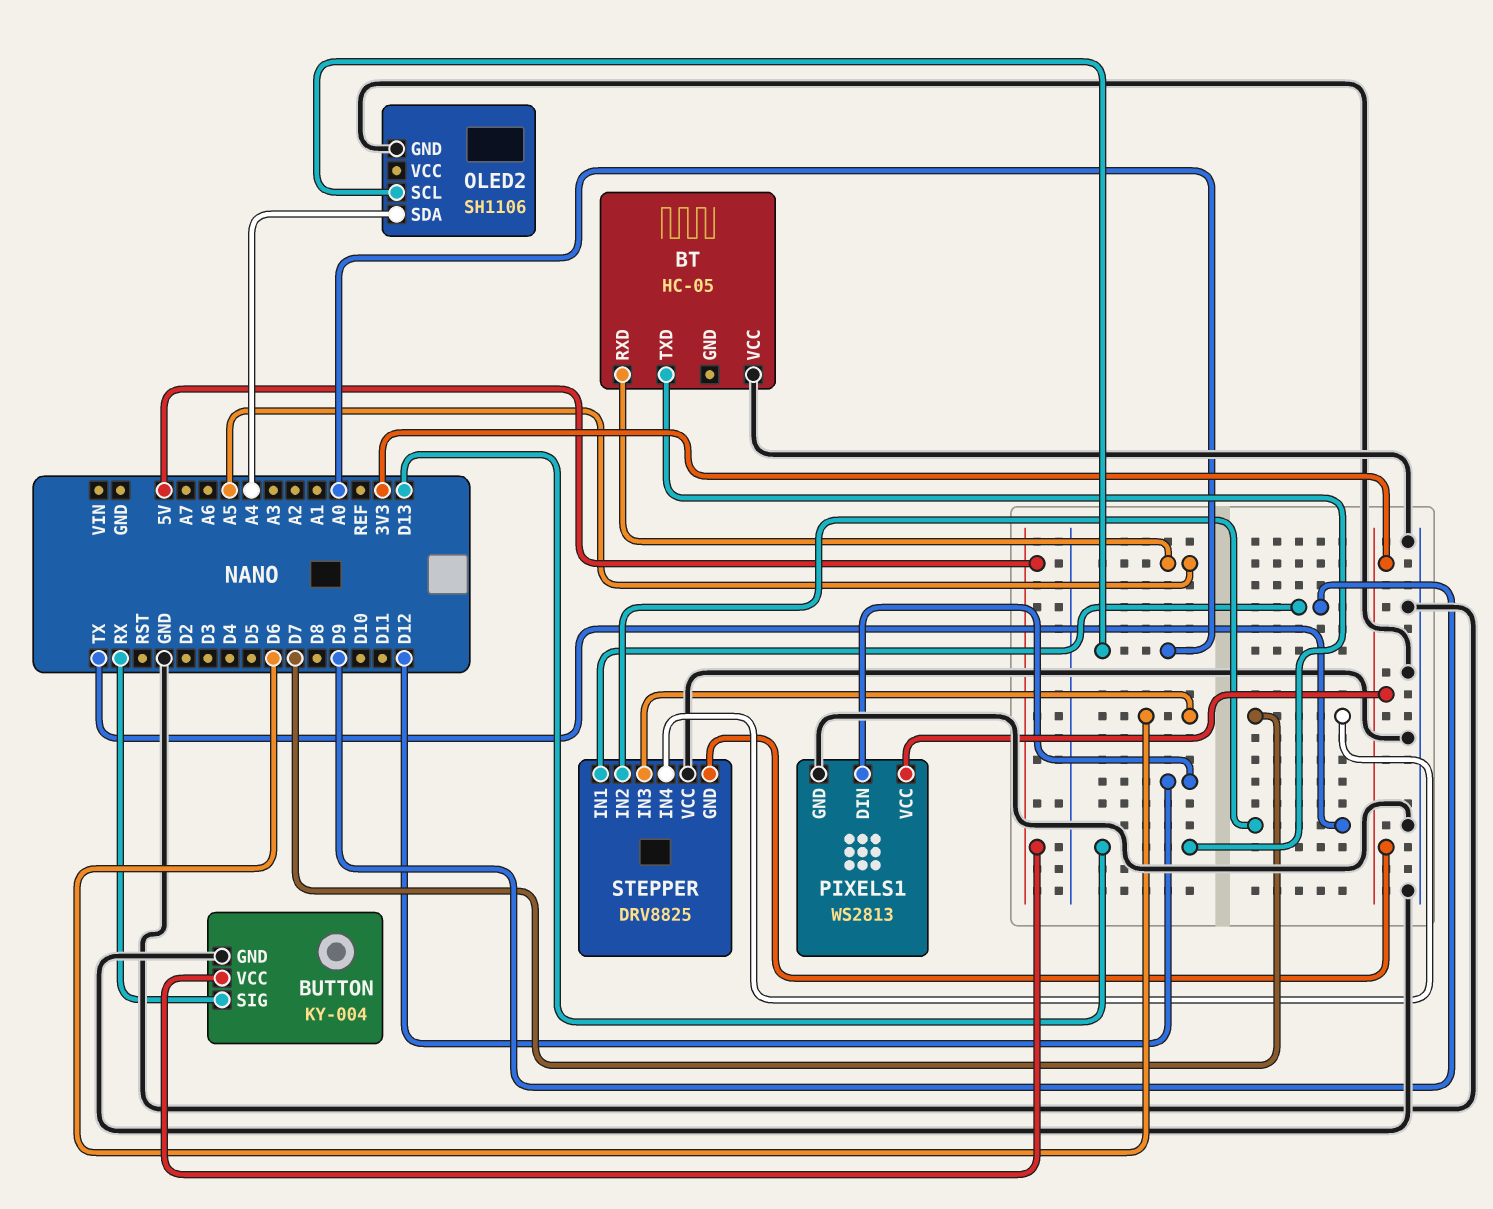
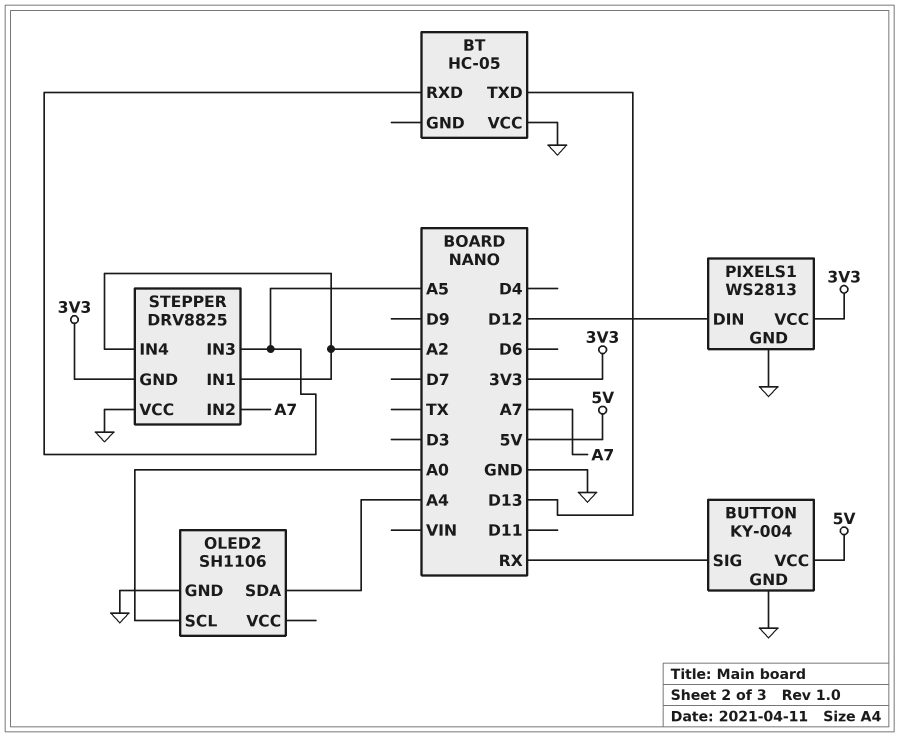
STEPPER pin IN1: D9 -> A2
STEPPER pin IN2: TX -> A7
STEPPER pin IN3: D6 -> A5
STEPPER pin IN4: D7 -> A2

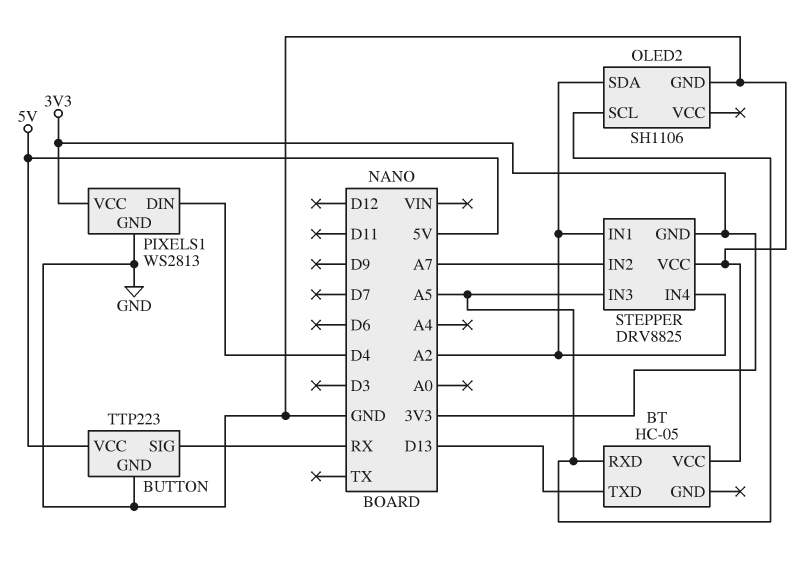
BUTTON: KY-004 -> TTP223
OLED2 pin SCL: A0 -> A5
OLED2 pin SDA: A4 -> A2
PIXELS1 pin DIN: D12 -> D4

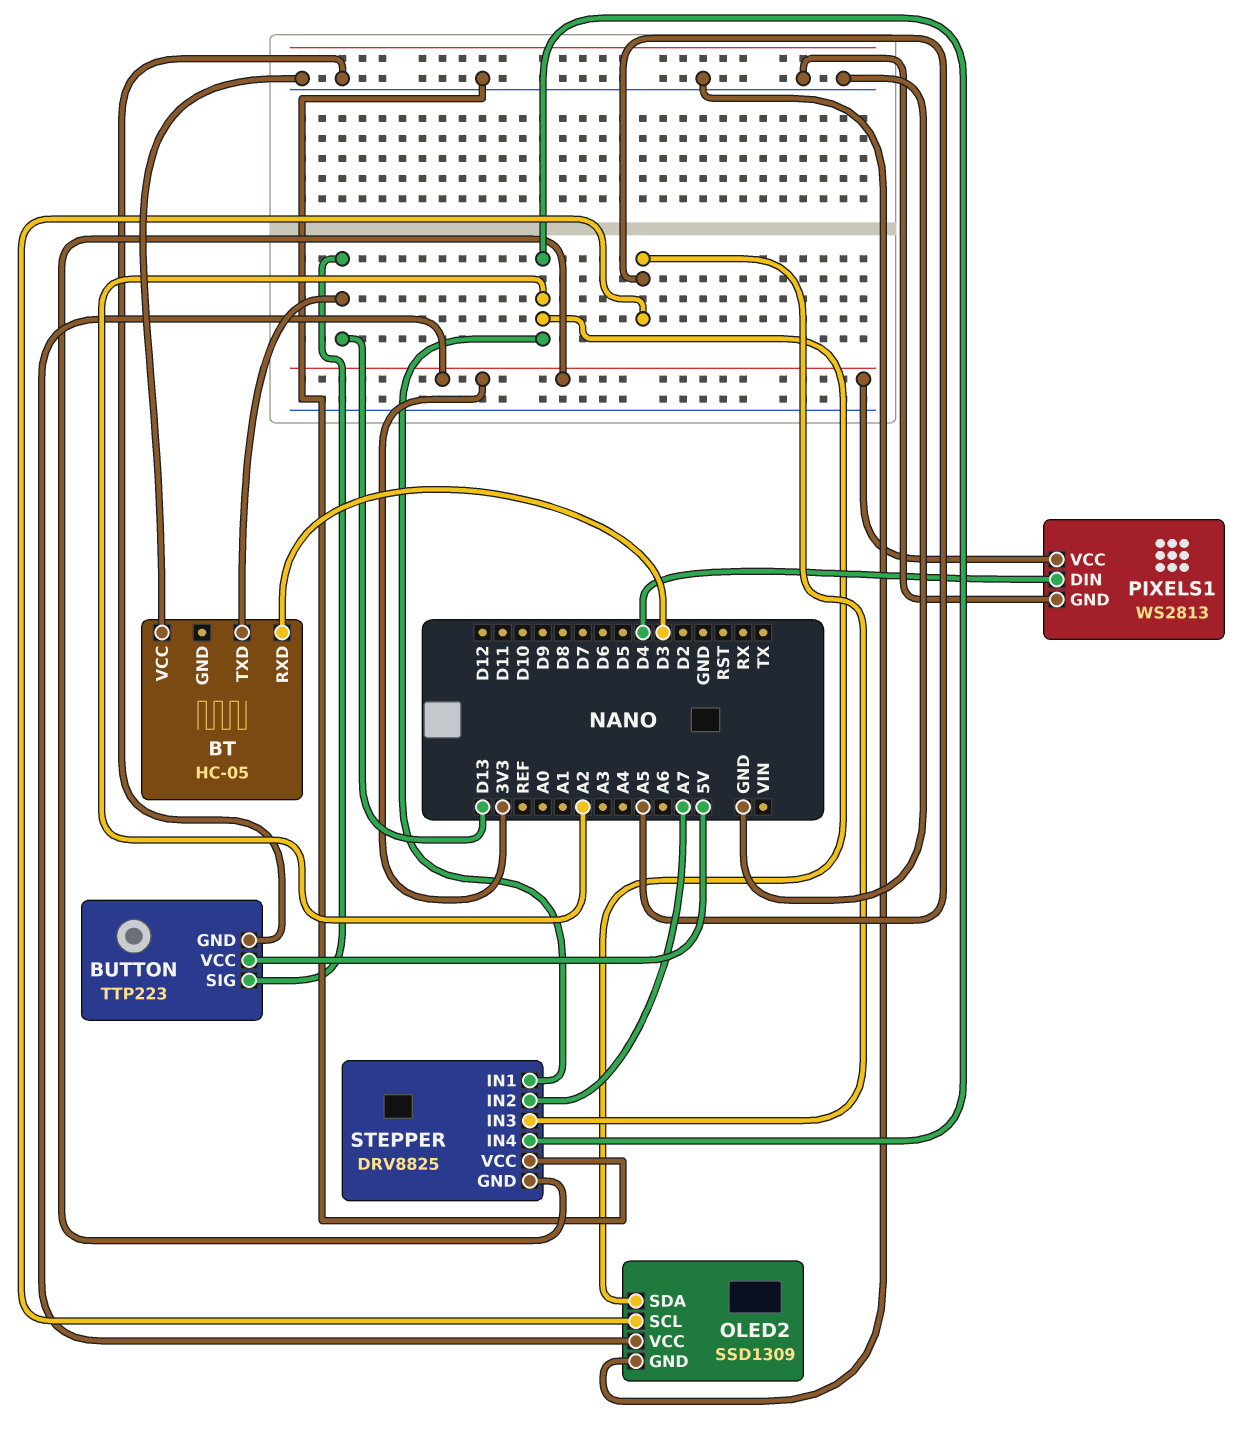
BT pin RXD: A5 -> D3
BUTTON pin SIG: RX -> D13
OLED2: SH1106 -> SSD1309
OLED2 pin VCC: none -> 3V3

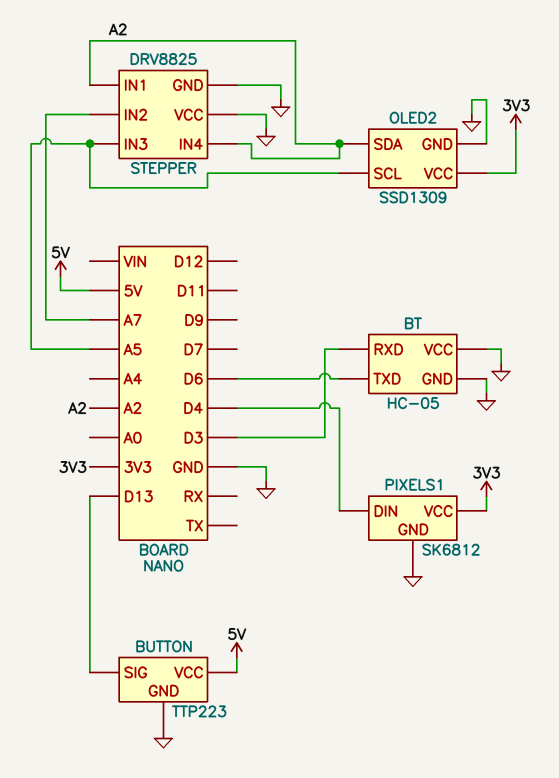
BT pin GND: none -> GND
BT pin TXD: D13 -> D6
PIXELS1: WS2813 -> SK6812
STEPPER pin GND: 3V3 -> GND

